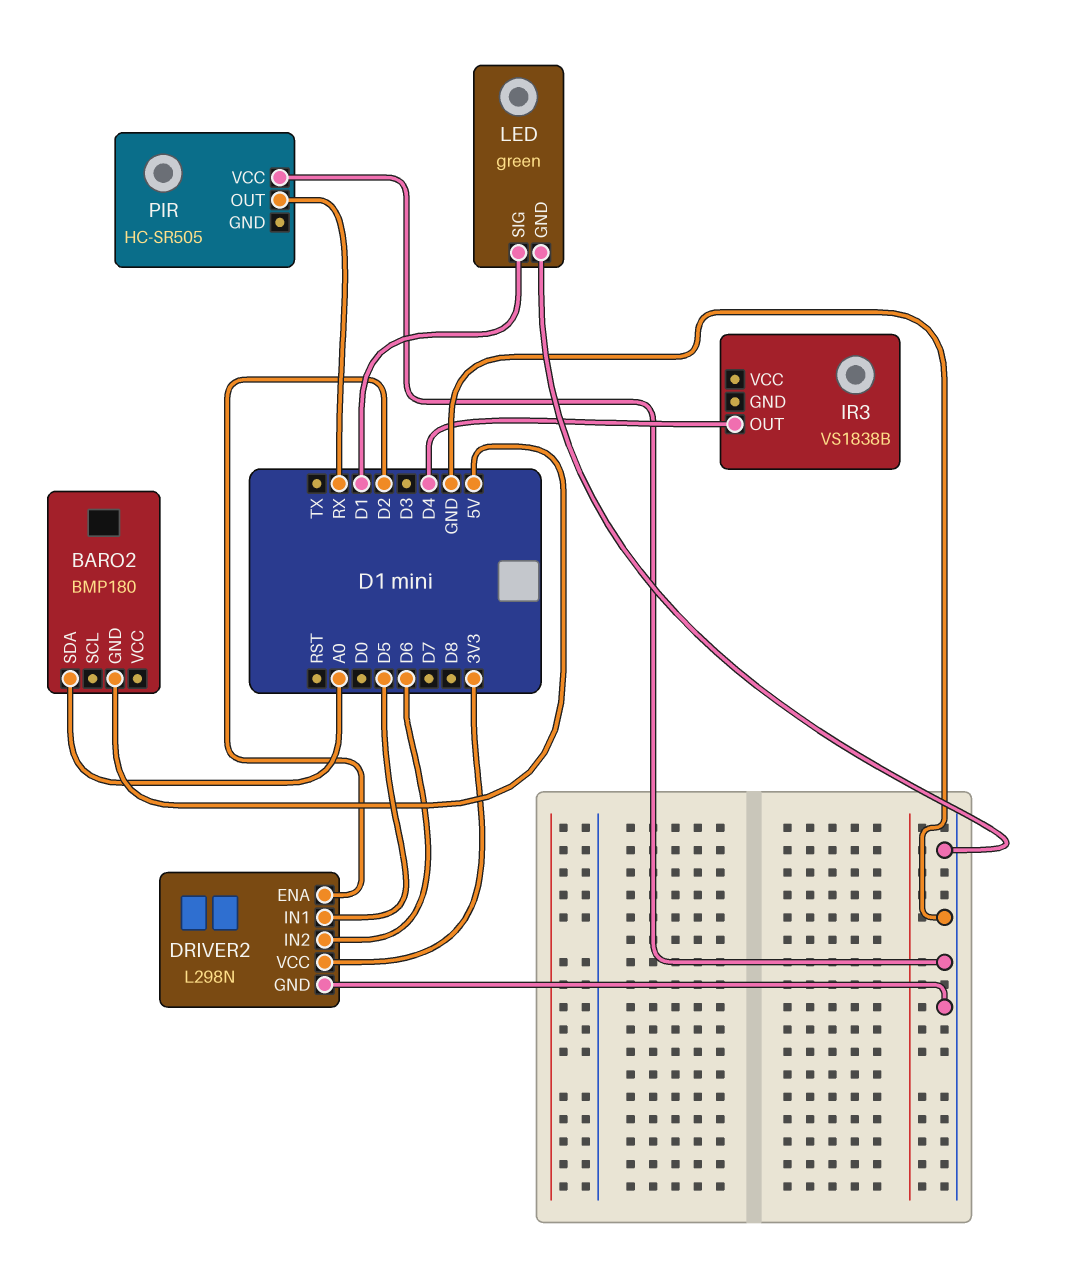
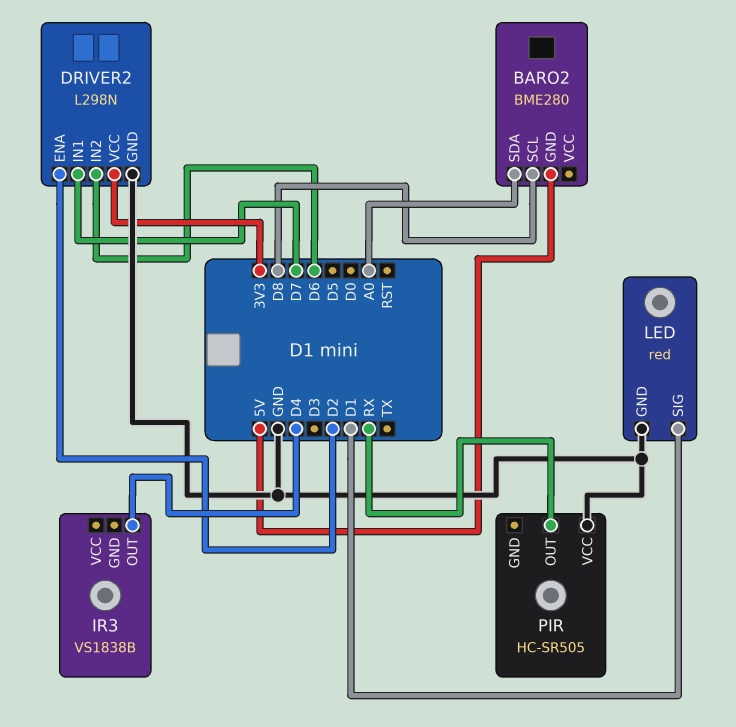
BARO2: BMP180 -> BME280
BARO2 pin SCL: none -> D8
DRIVER2 pin IN1: D5 -> D7
LED: green -> red

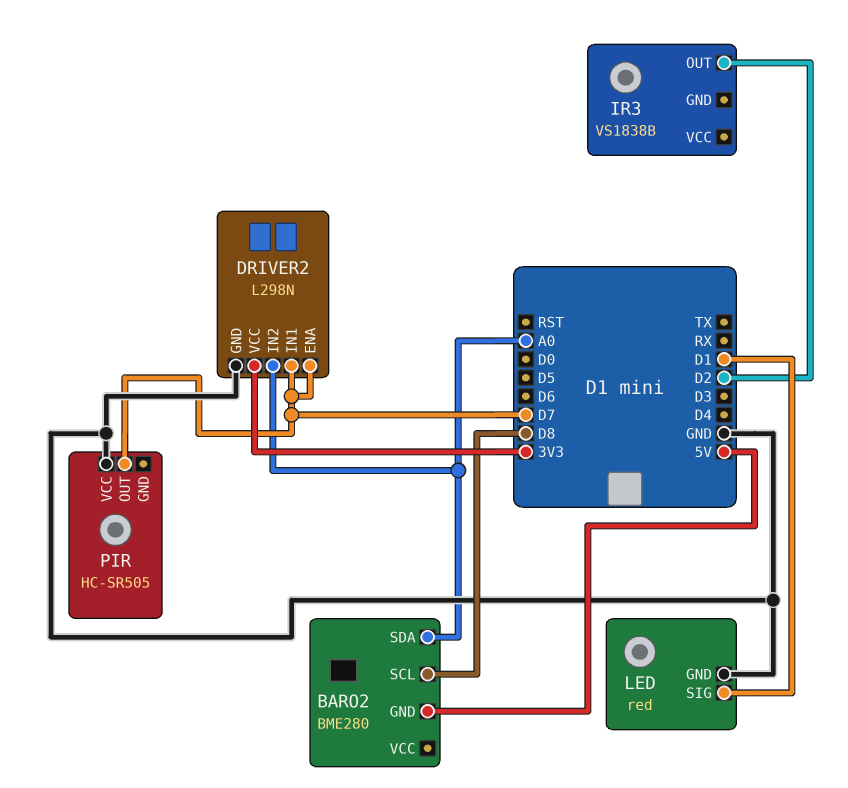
DRIVER2 pin ENA: D2 -> D7
DRIVER2 pin IN2: D6 -> A0
IR3 pin OUT: D4 -> D2
PIR pin OUT: RX -> D7

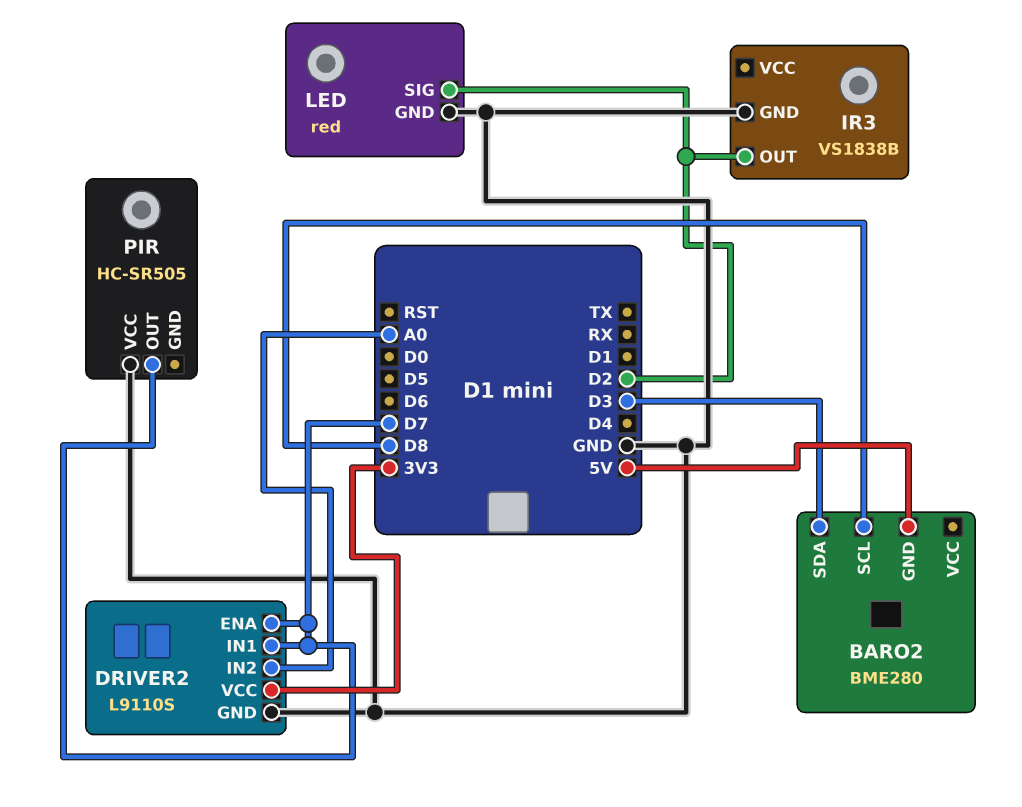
BARO2 pin SDA: A0 -> D3
DRIVER2: L298N -> L9110S
IR3 pin GND: none -> GND
LED pin SIG: D1 -> D2

